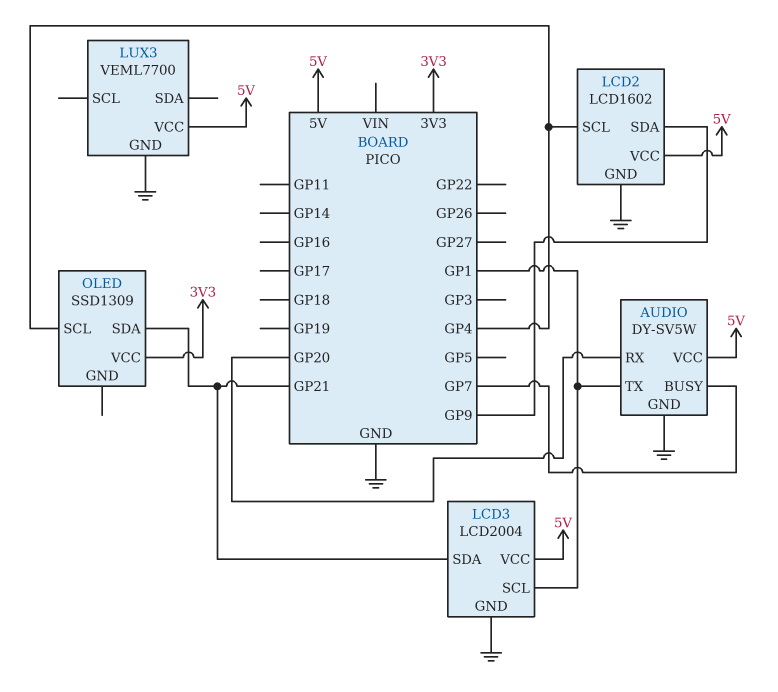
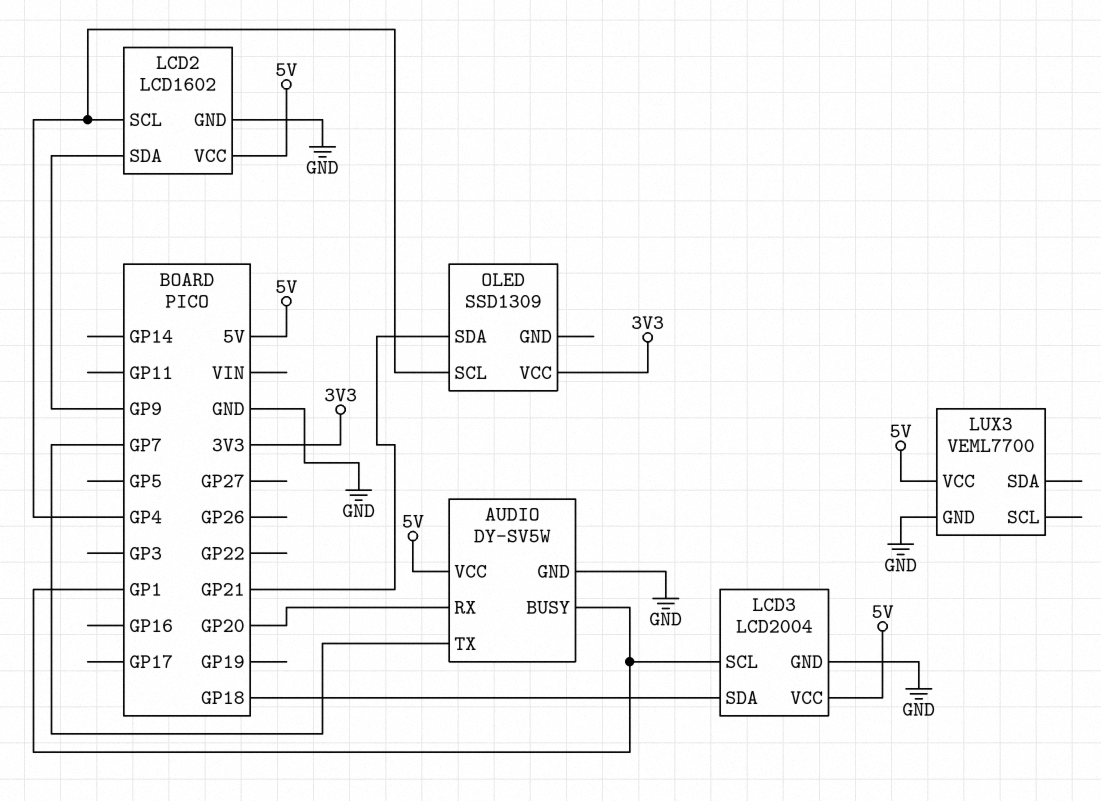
AUDIO pin BUSY: GP7 -> GP1
AUDIO pin TX: GP1 -> GP7
LCD3 pin SDA: GP21 -> GP18

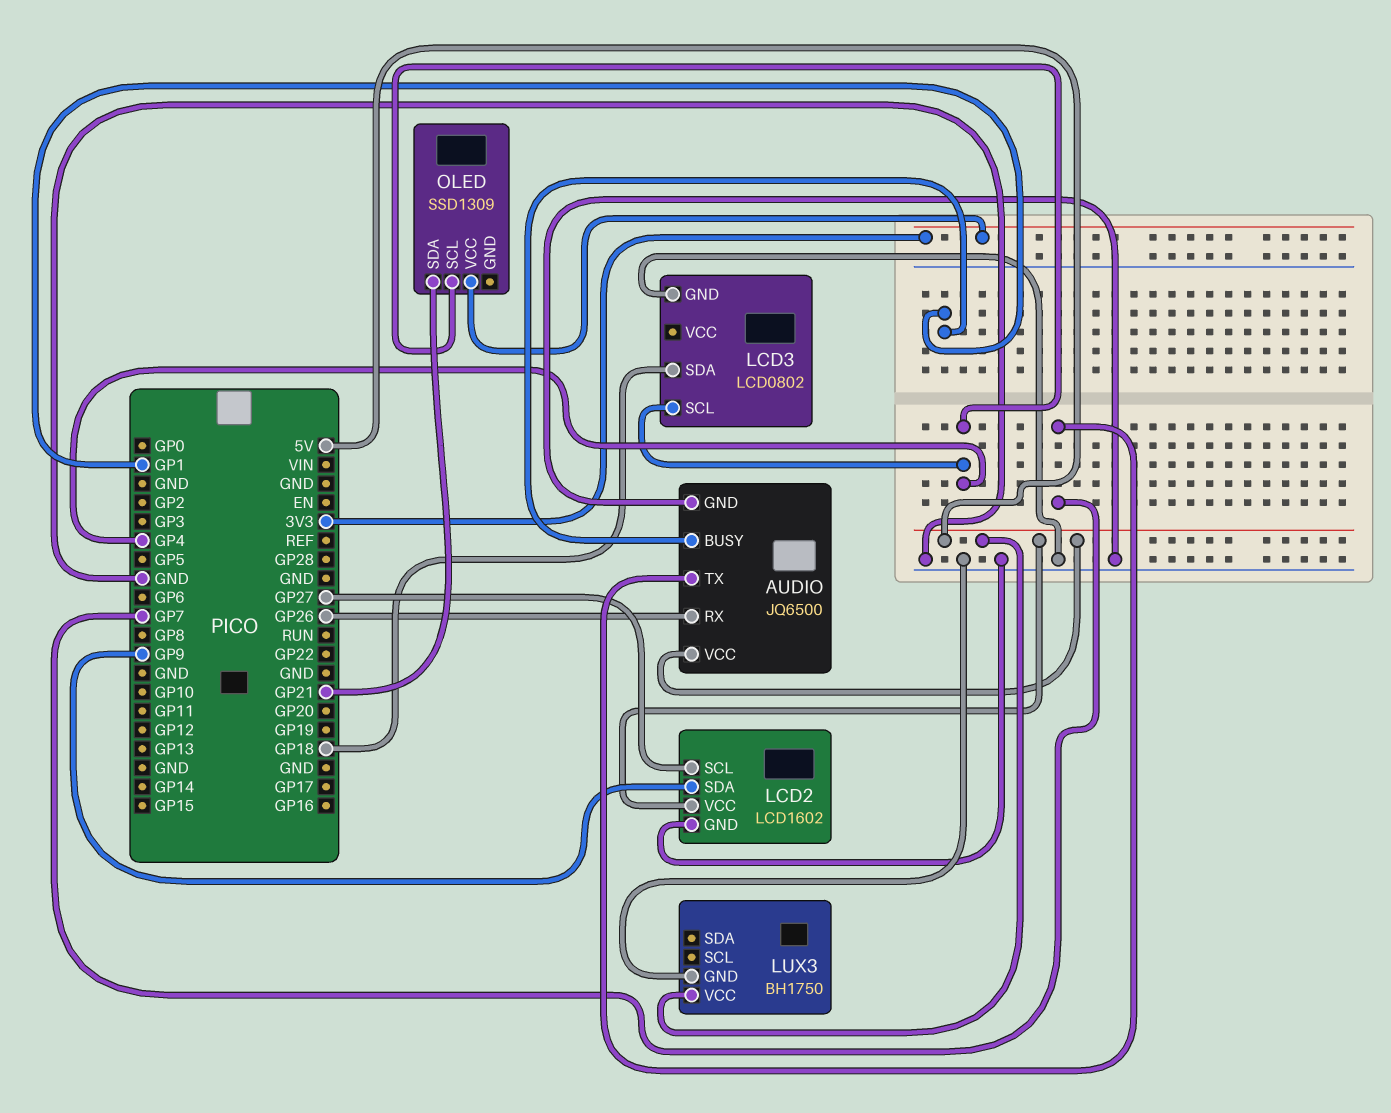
AUDIO: DY-SV5W -> JQ6500
AUDIO pin RX: GP20 -> GP26
LCD2 pin SCL: GP4 -> GP27
LCD3: LCD2004 -> LCD0802
LCD3 pin SCL: GP1 -> GP4
LCD3 pin VCC: 5V -> none
LUX3: VEML7700 -> BH1750

